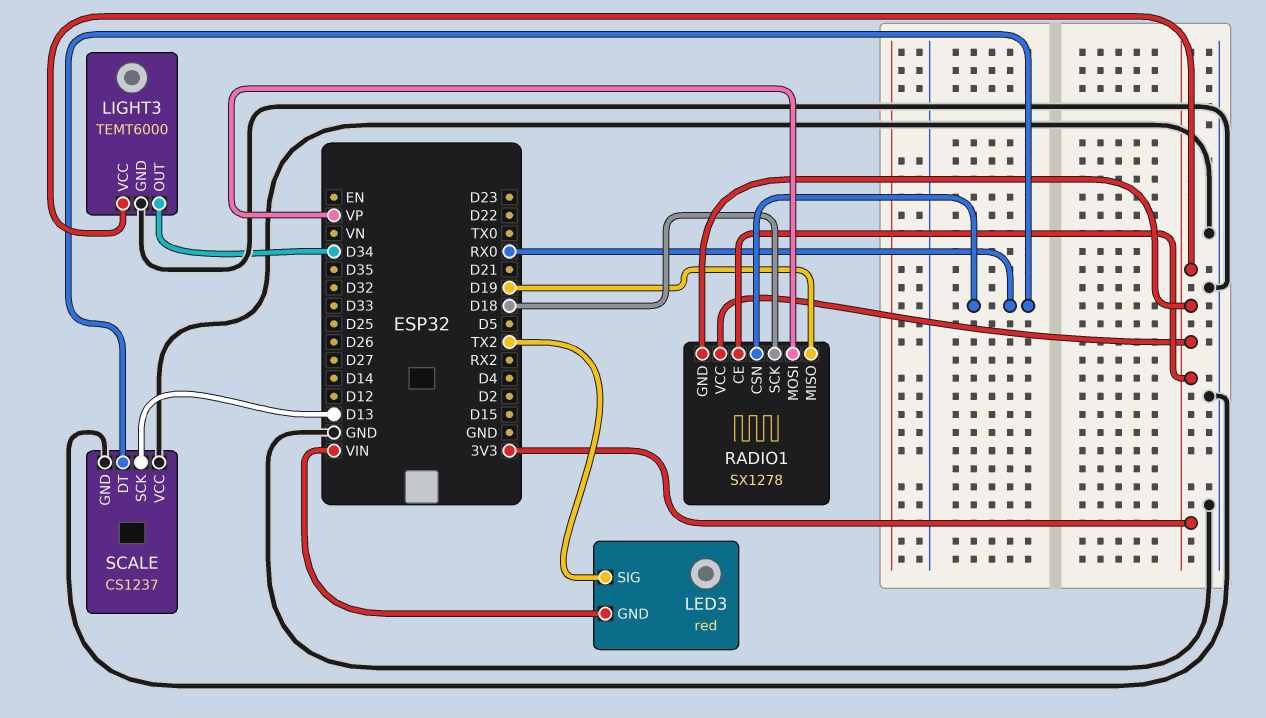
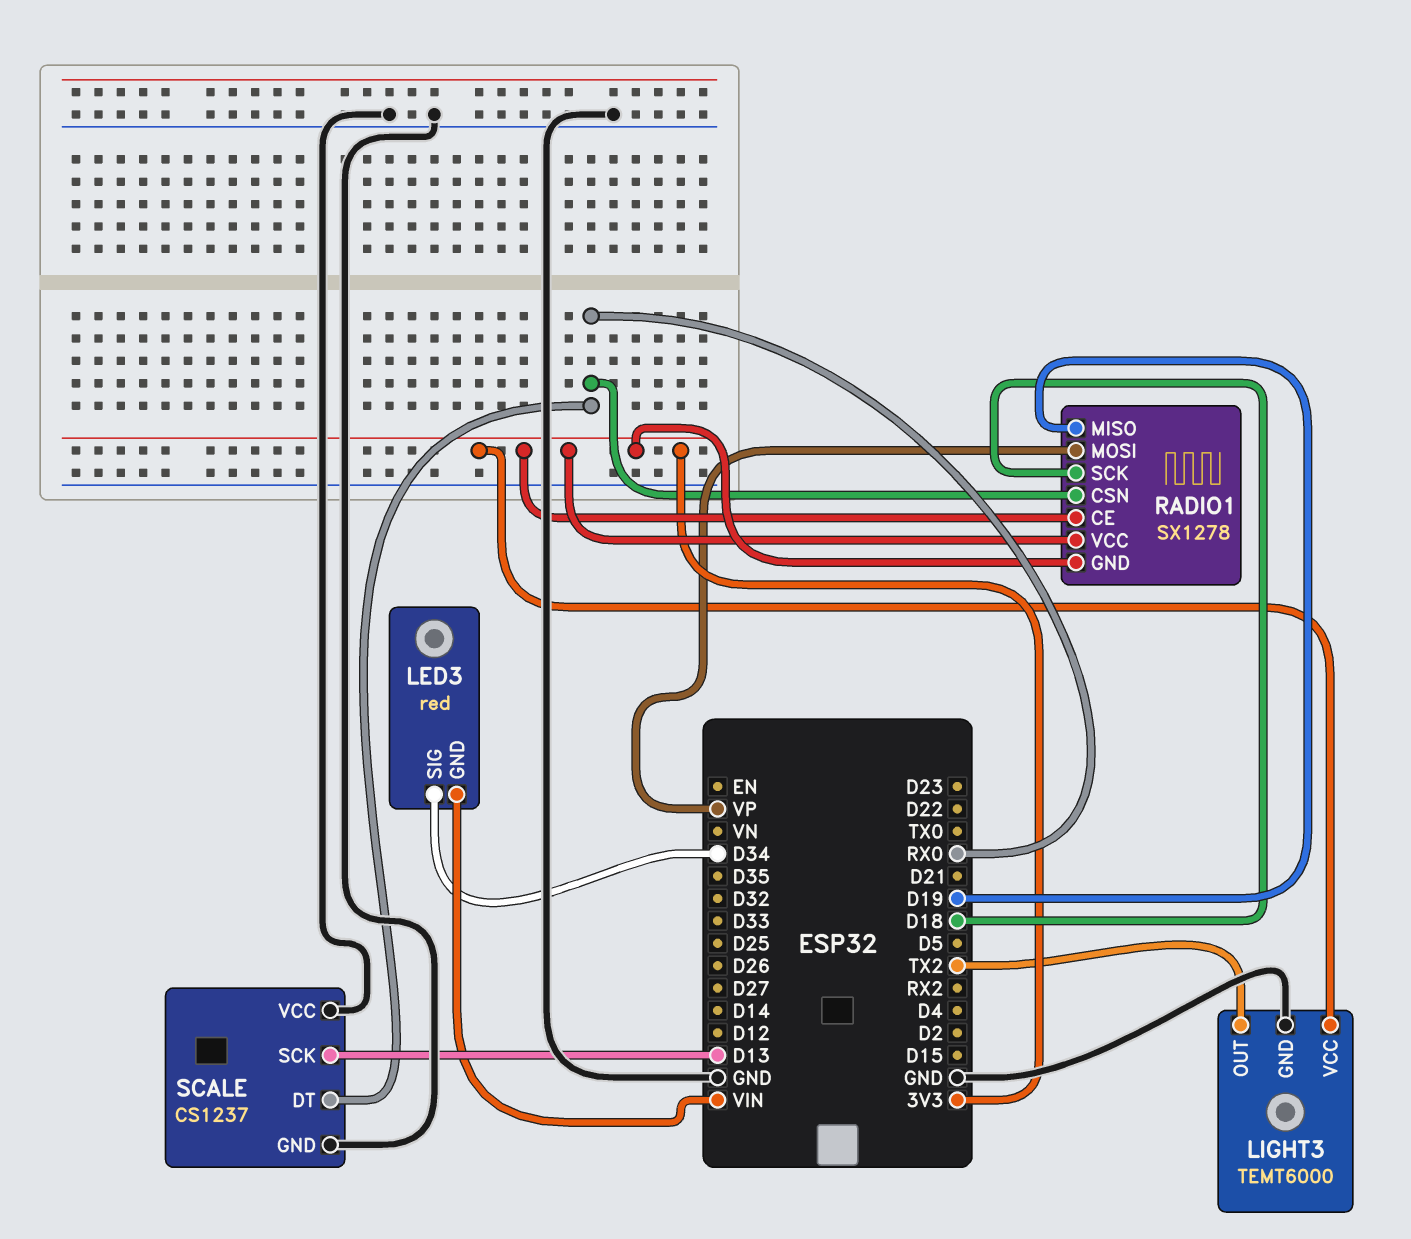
LED3 pin SIG: TX2 -> D34
LIGHT3 pin OUT: D34 -> TX2

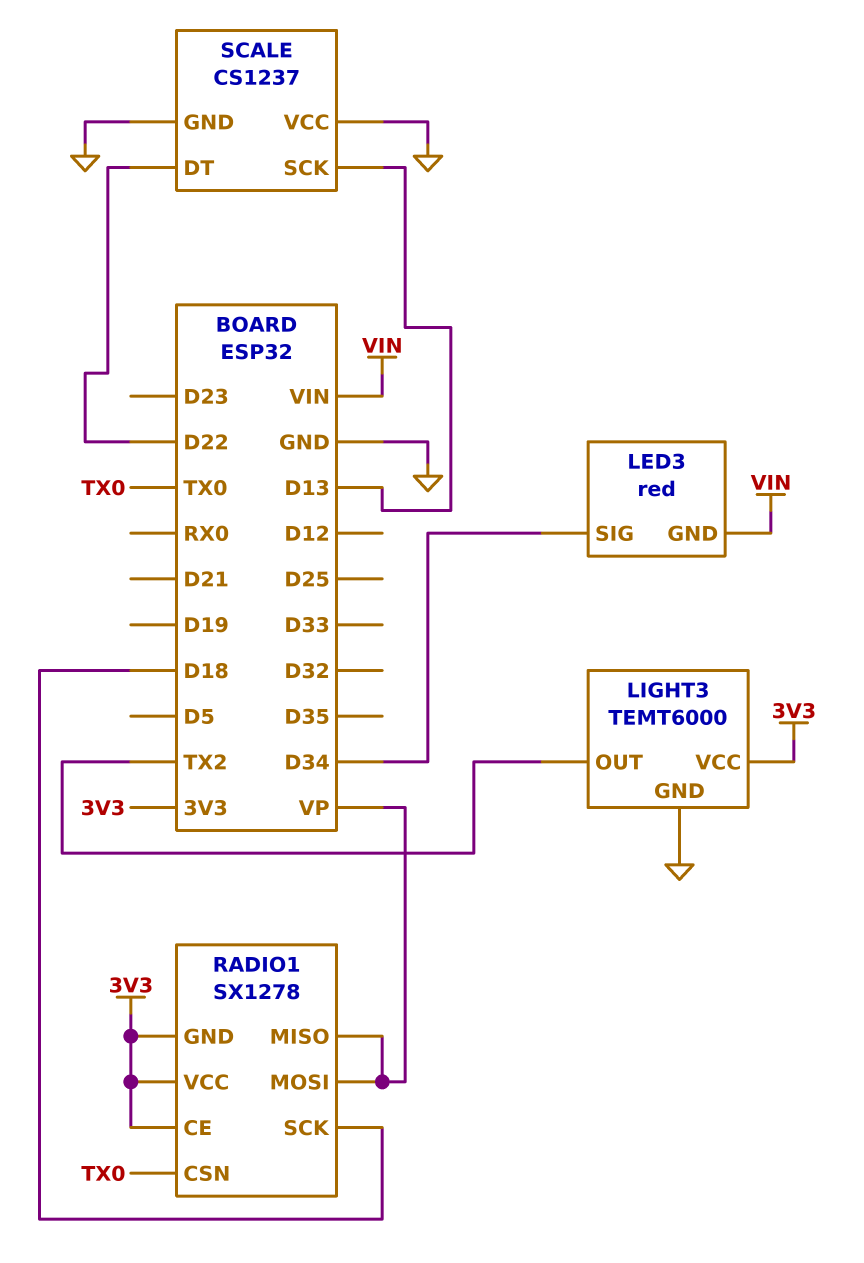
RADIO1 pin CSN: RX0 -> TX0
RADIO1 pin MISO: D19 -> VP
SCALE pin DT: RX0 -> D22

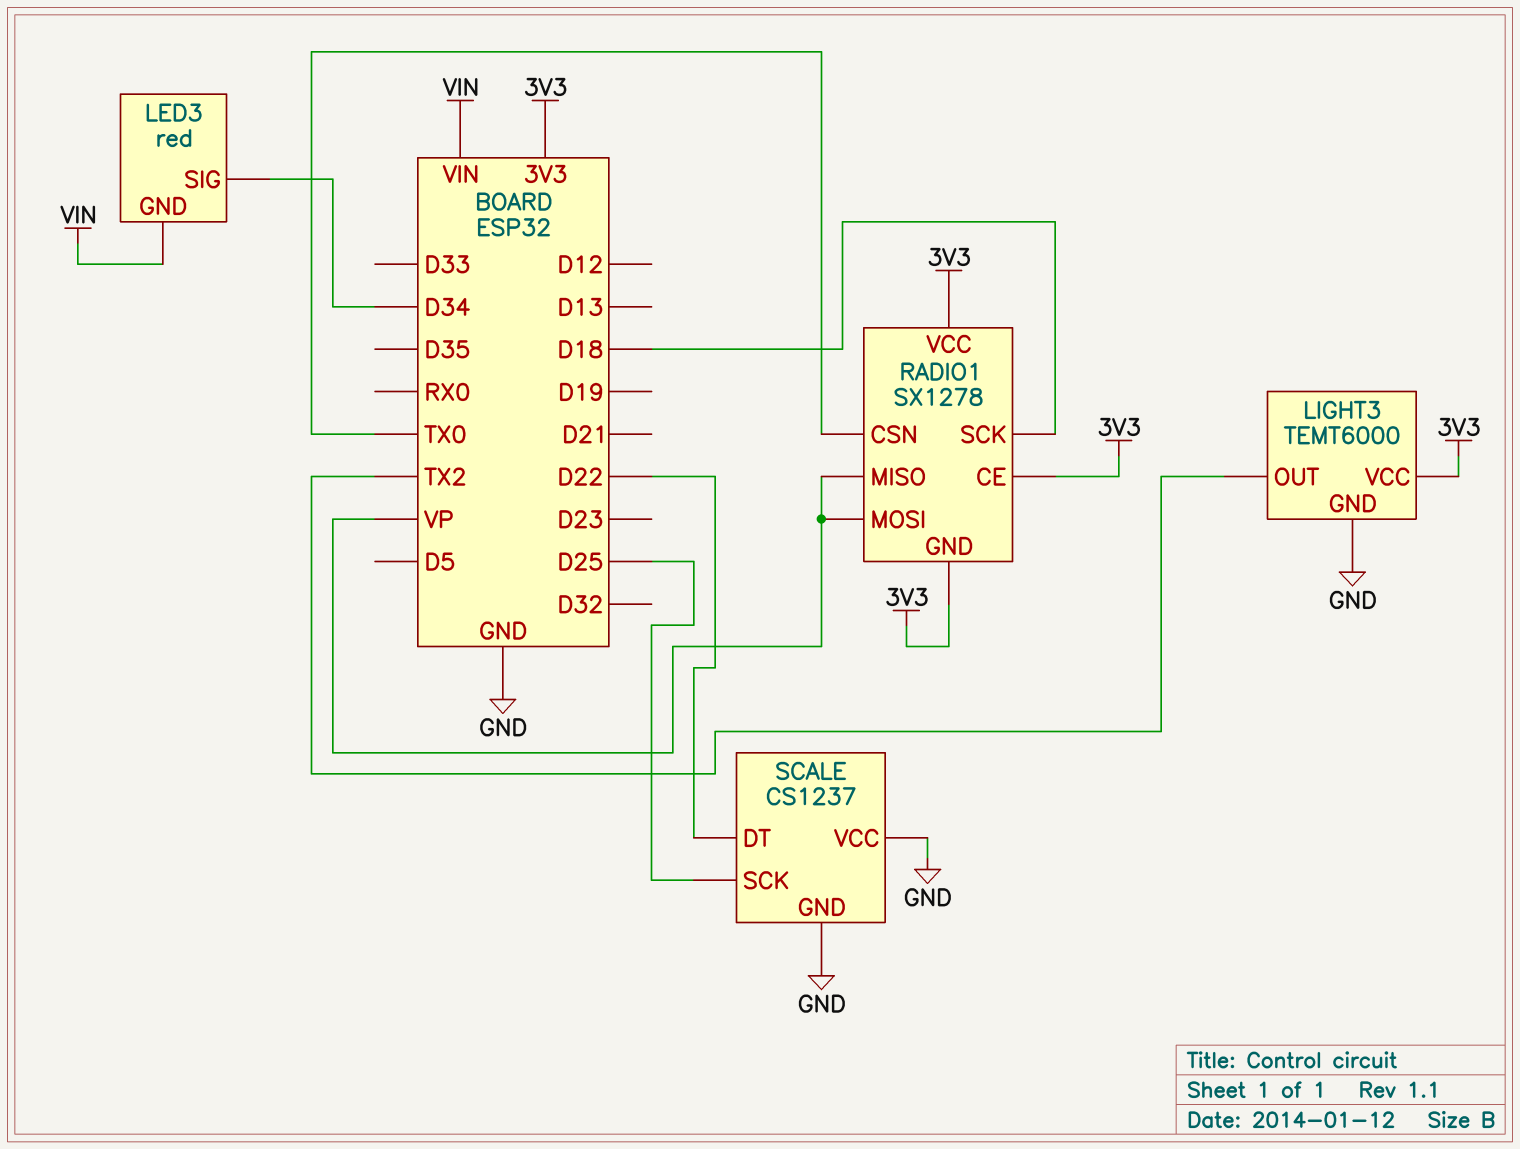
SCALE pin SCK: D13 -> D25

